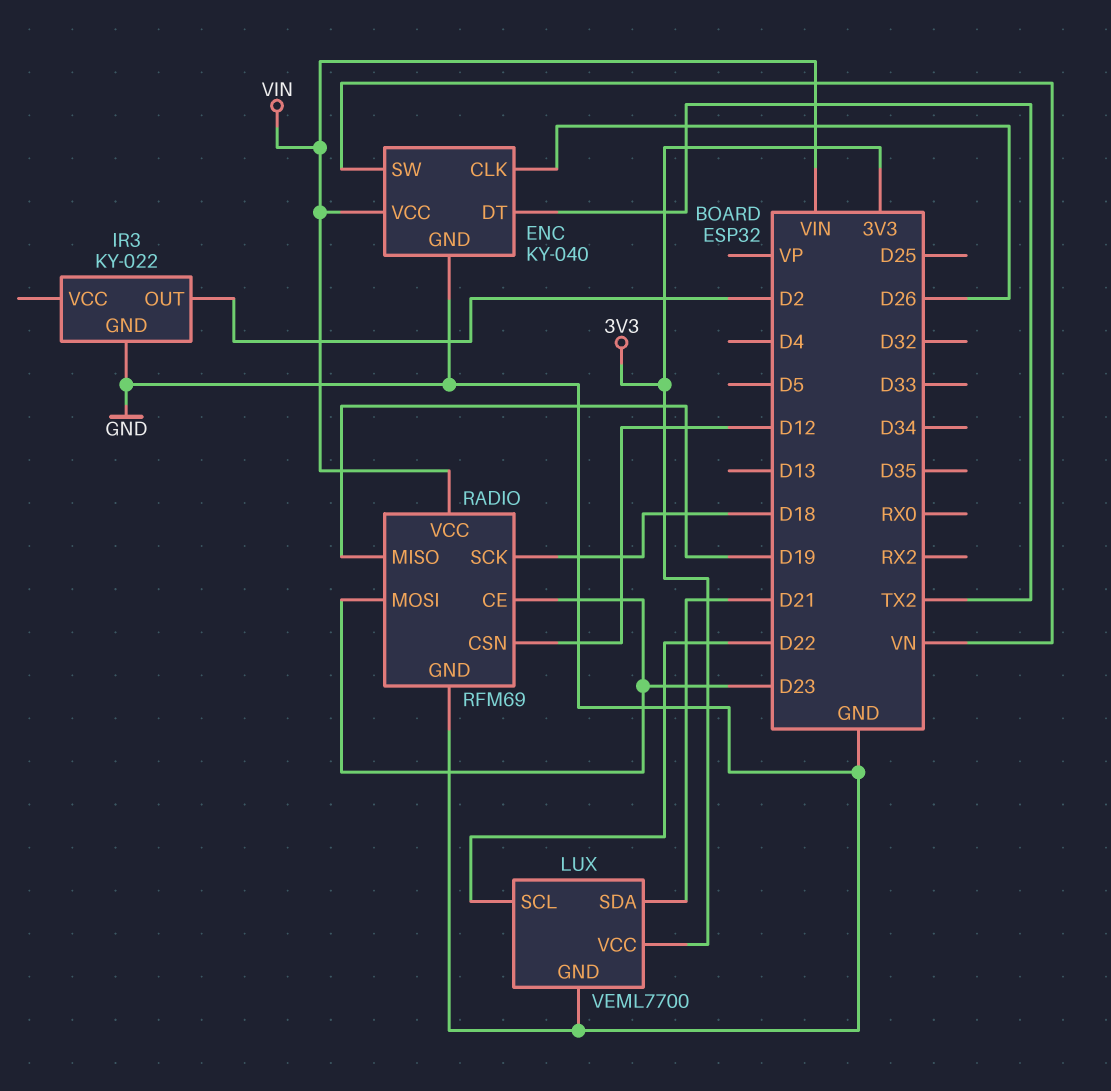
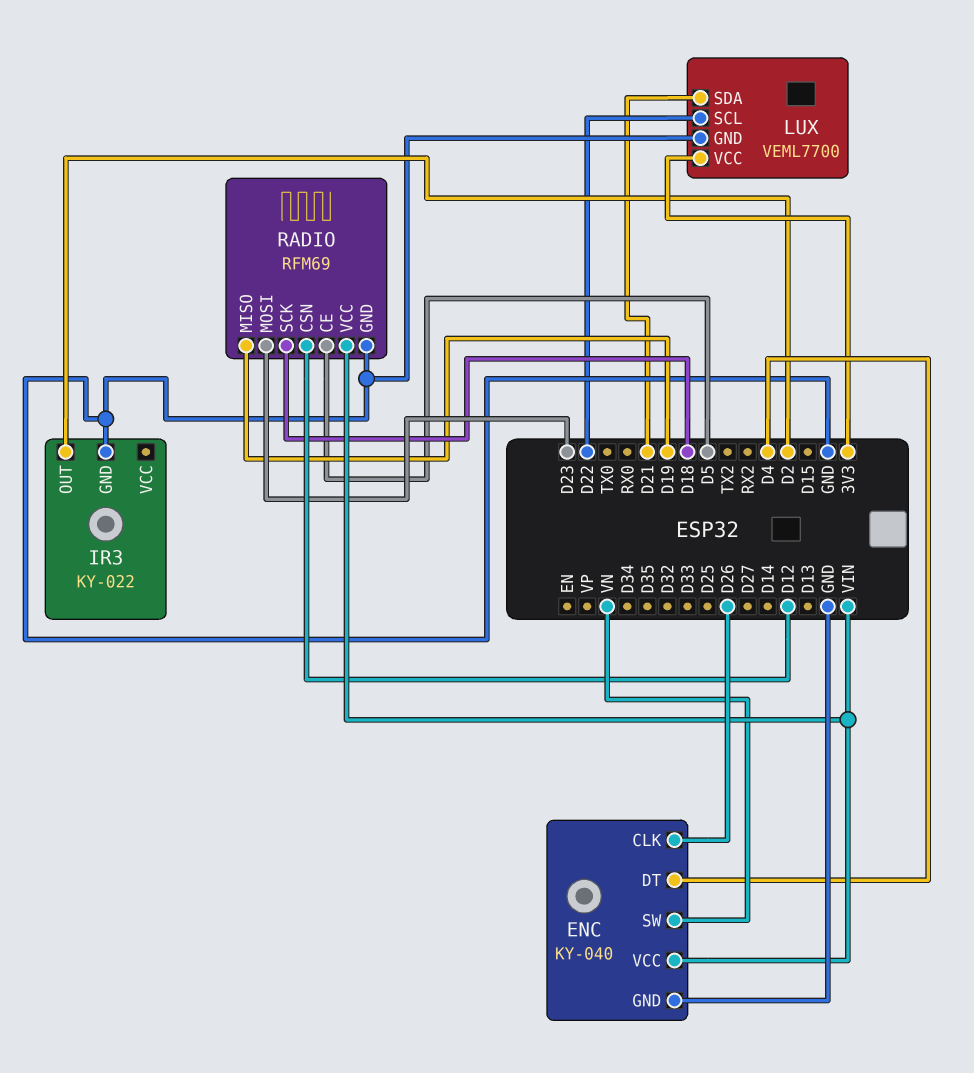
ENC pin DT: TX2 -> D4
RADIO pin CE: D23 -> D5

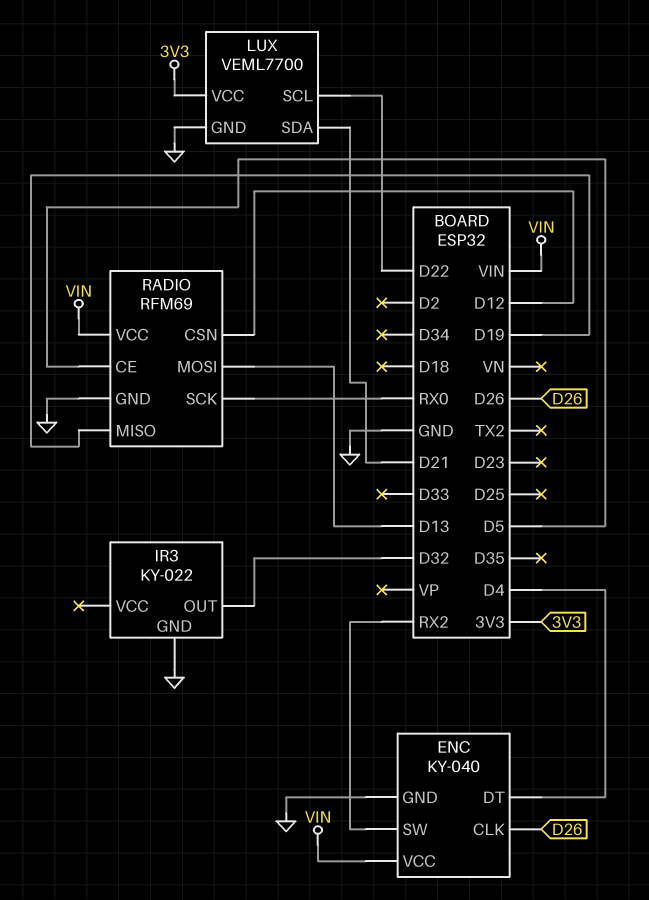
ENC pin SW: VN -> RX2
IR3 pin OUT: D2 -> D32
RADIO pin MOSI: D23 -> D13
RADIO pin SCK: D18 -> RX0

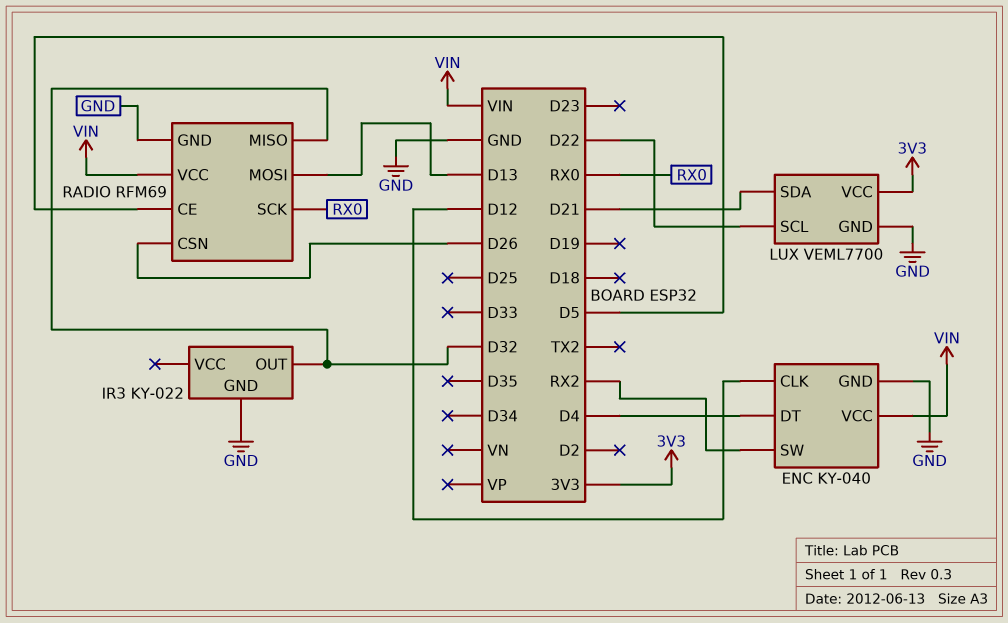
ENC pin CLK: D26 -> D12
RADIO pin CSN: D12 -> D26
RADIO pin MISO: D19 -> D32

